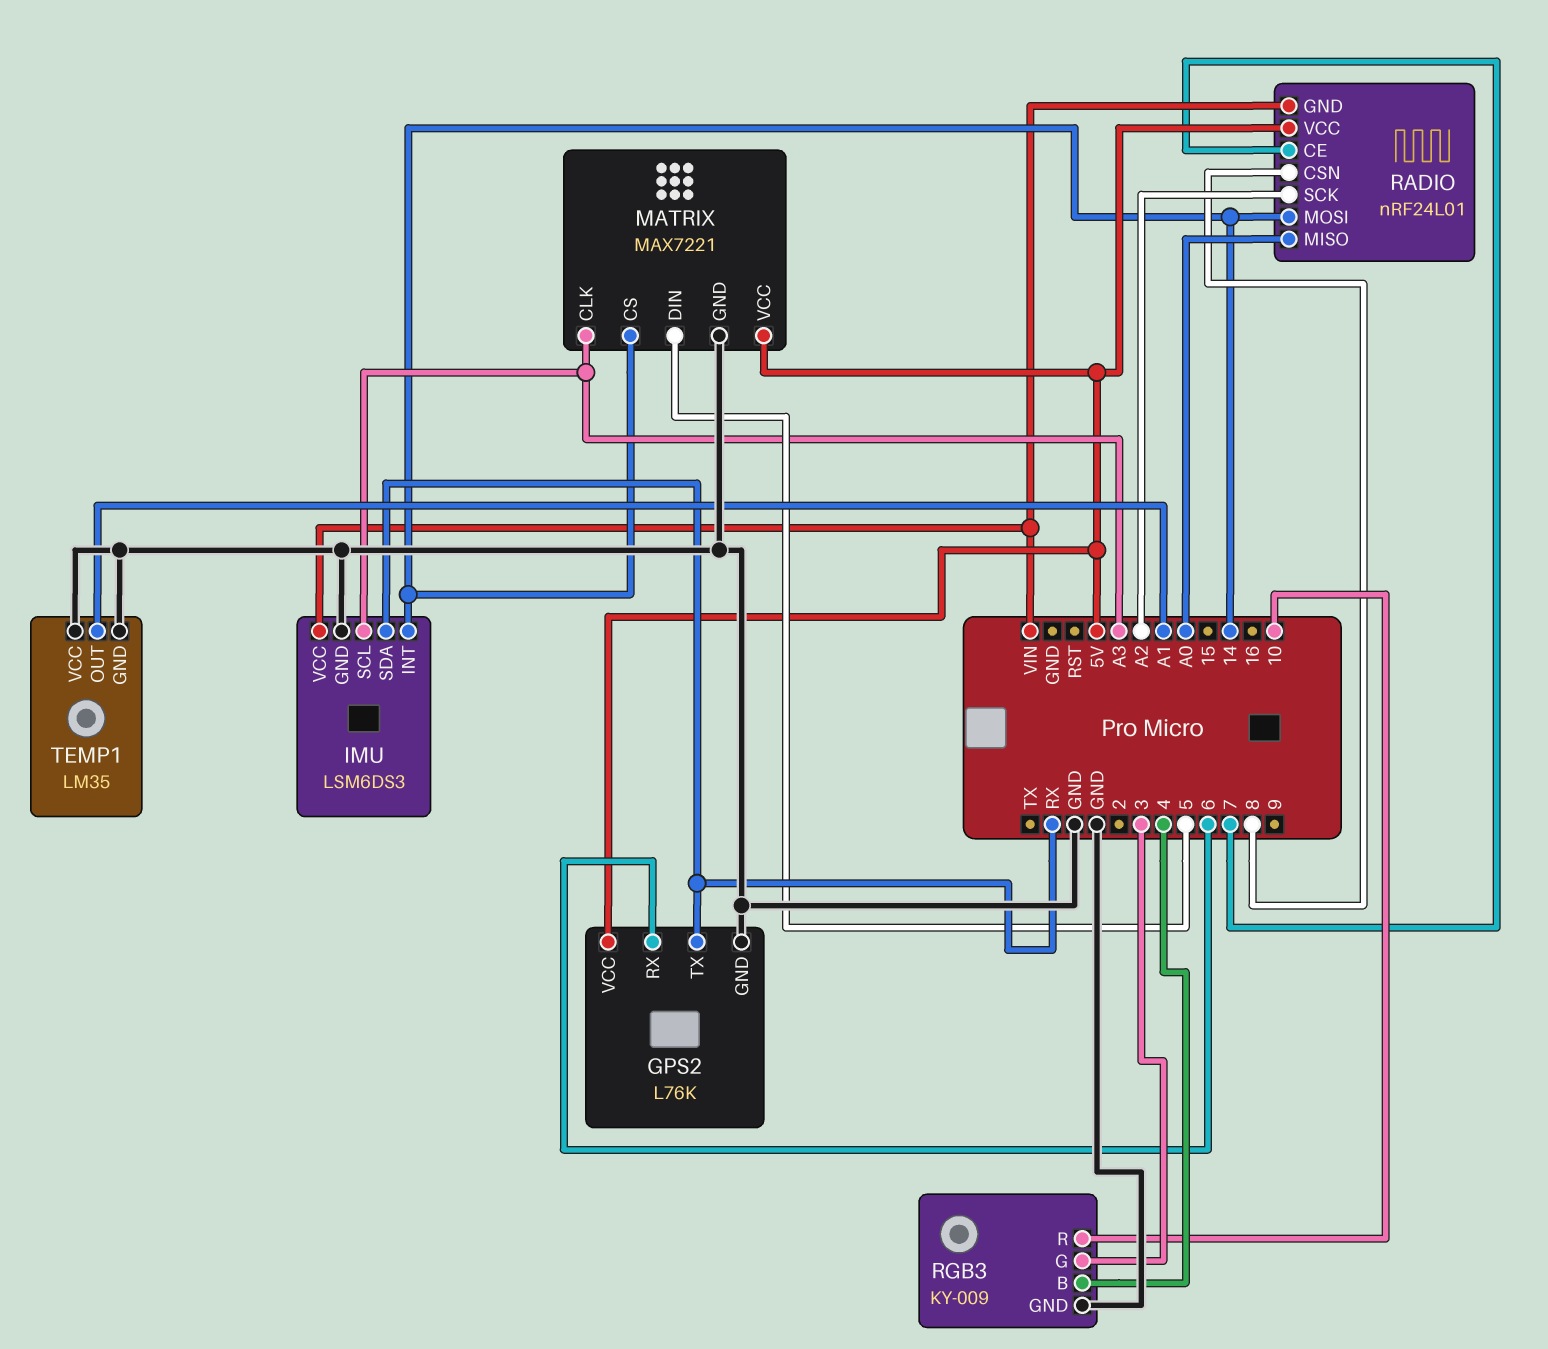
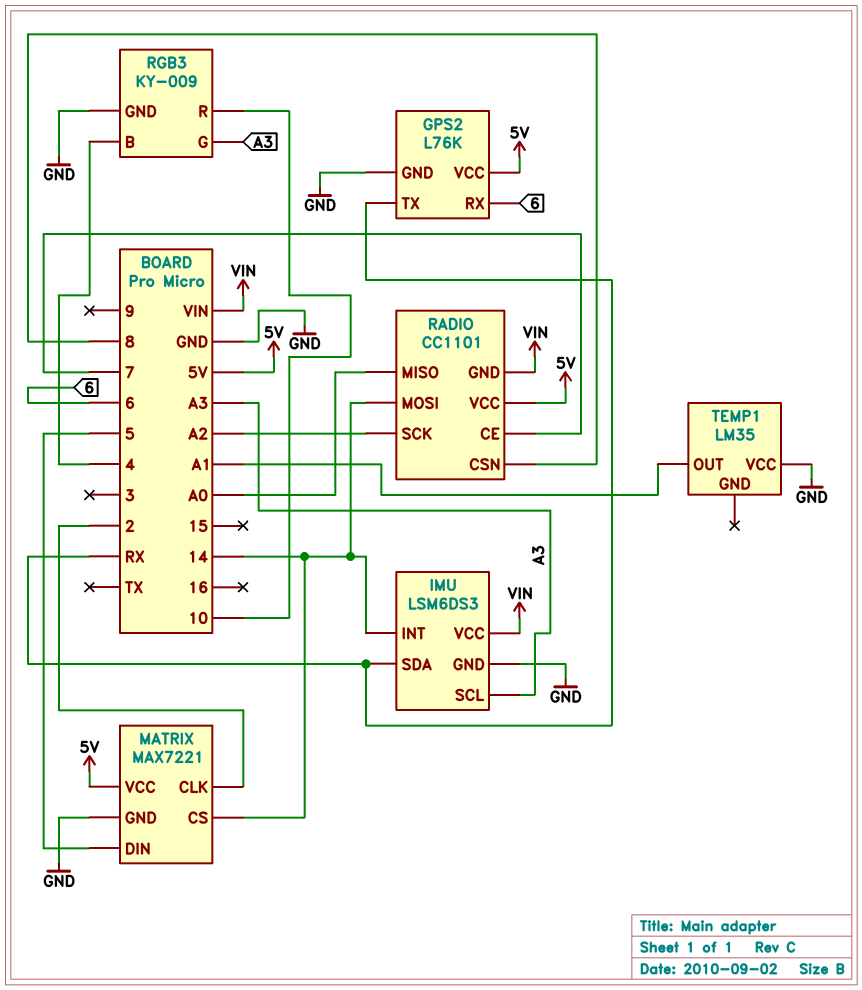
MATRIX pin CLK: A3 -> 2
RADIO: nRF24L01 -> CC1101
RGB3 pin G: 3 -> A3
TEMP1 pin GND: GND -> none

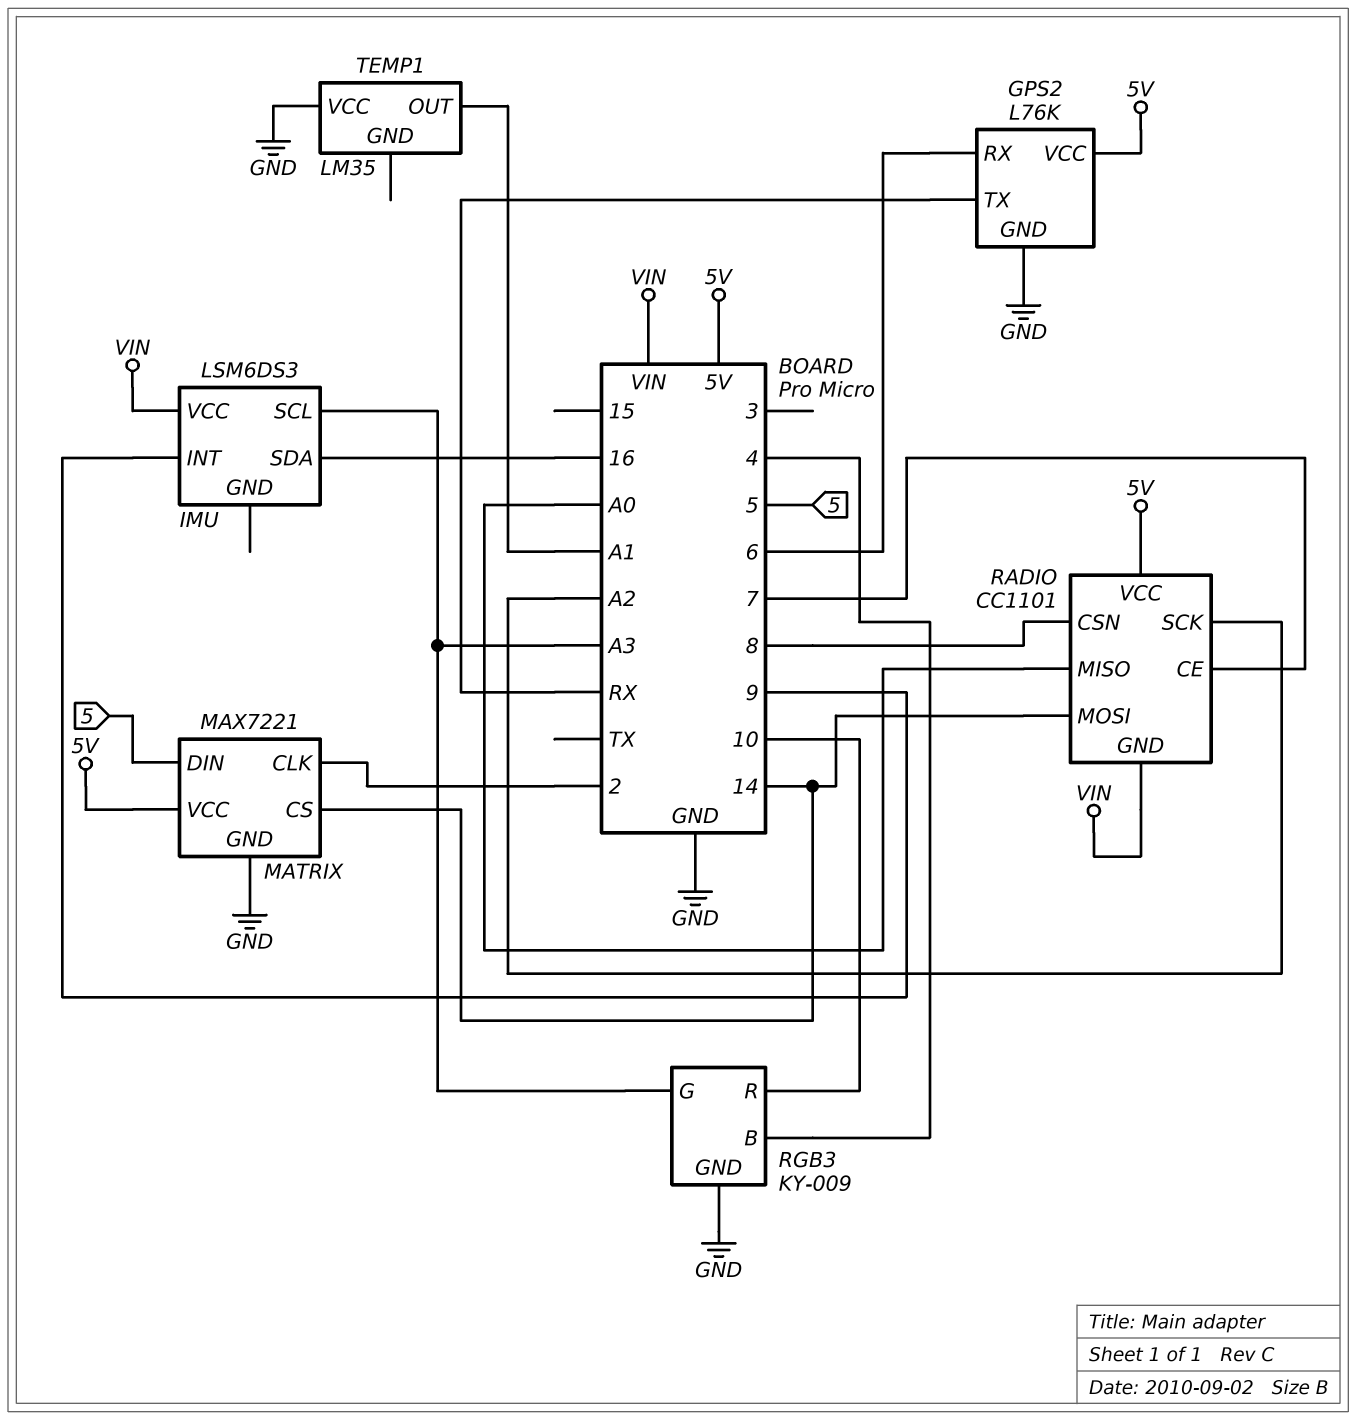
IMU pin GND: GND -> none
IMU pin INT: 14 -> 9
IMU pin SDA: RX -> 16

